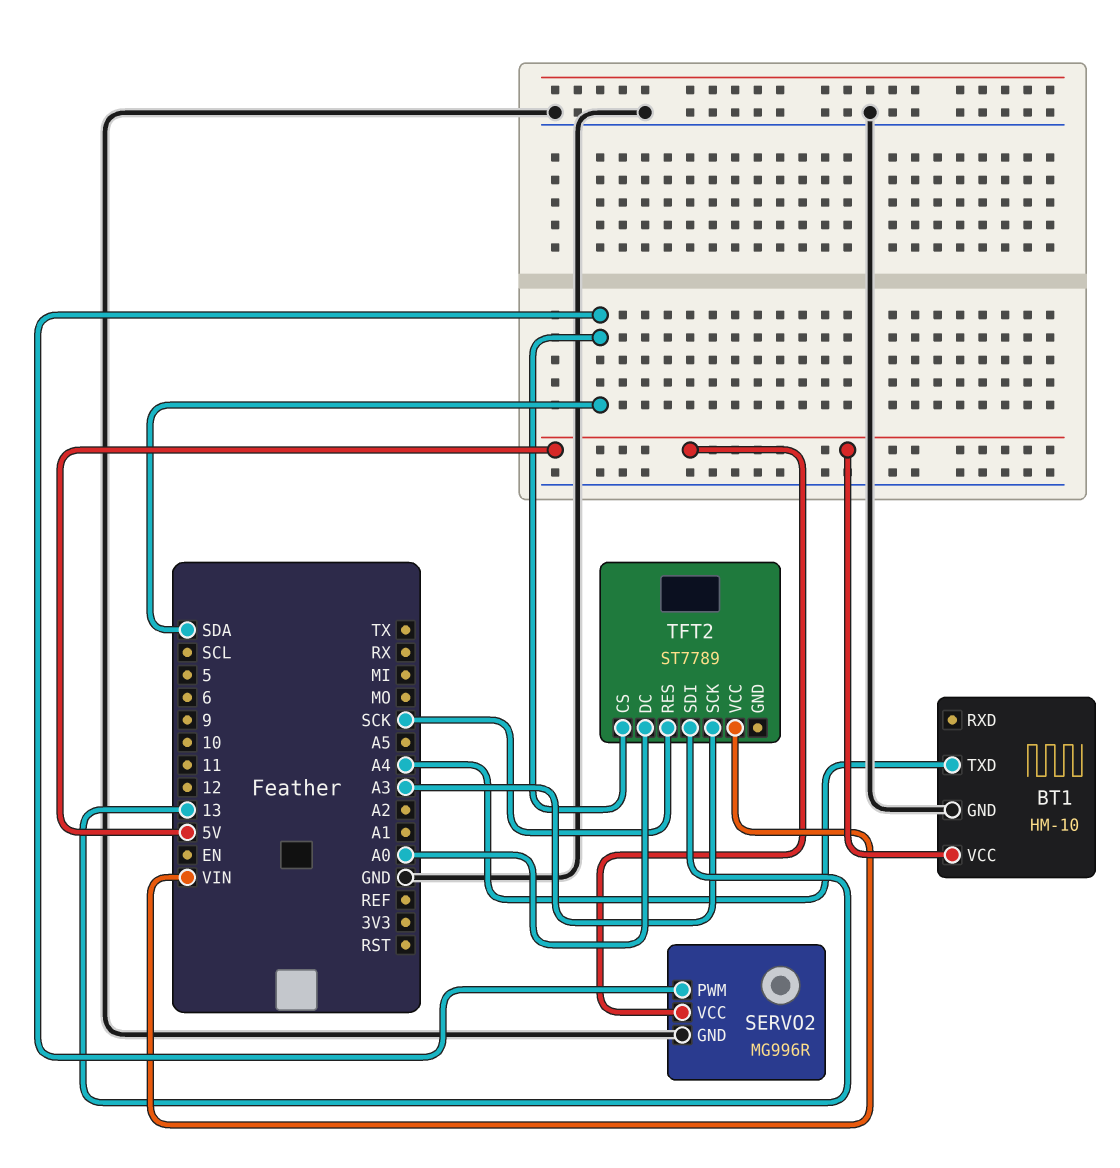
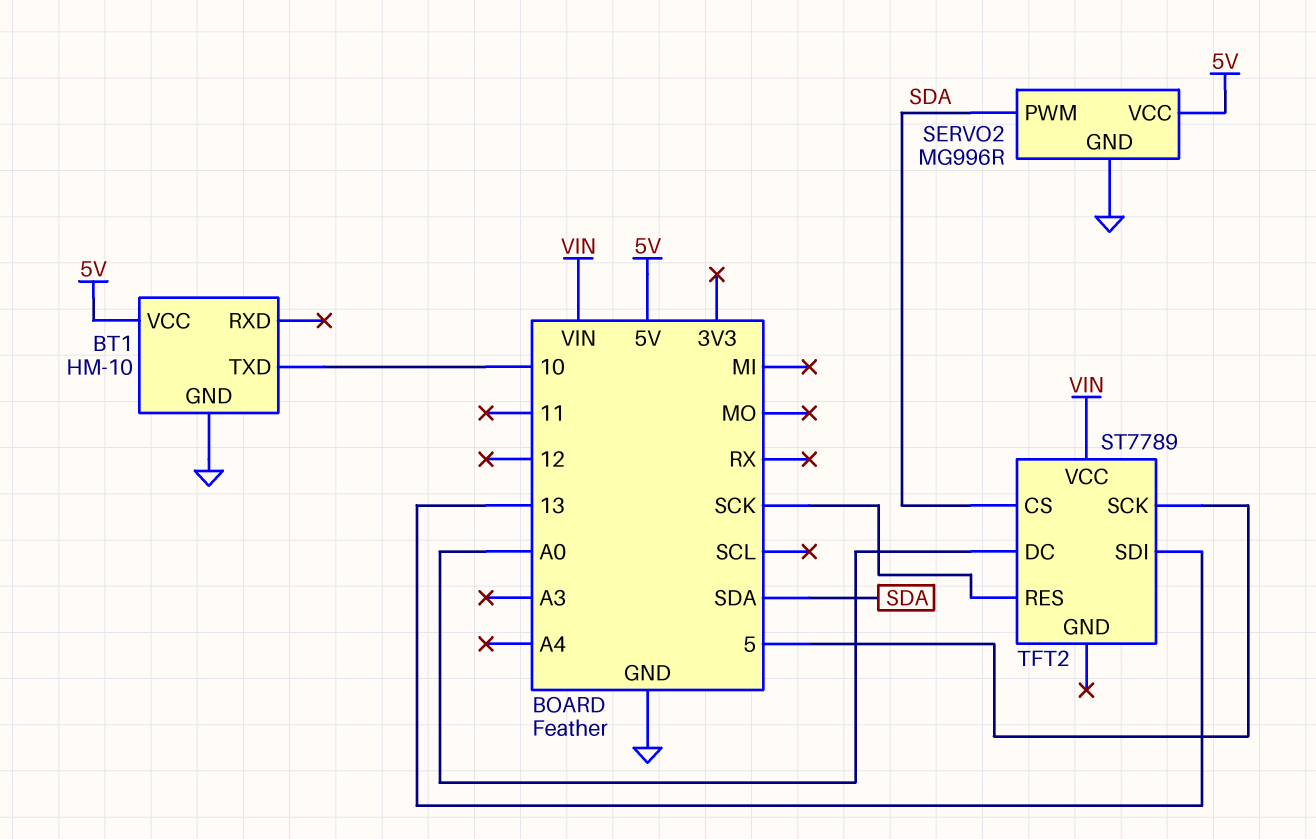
BT1 pin TXD: A4 -> 10
TFT2 pin SCK: A3 -> 5

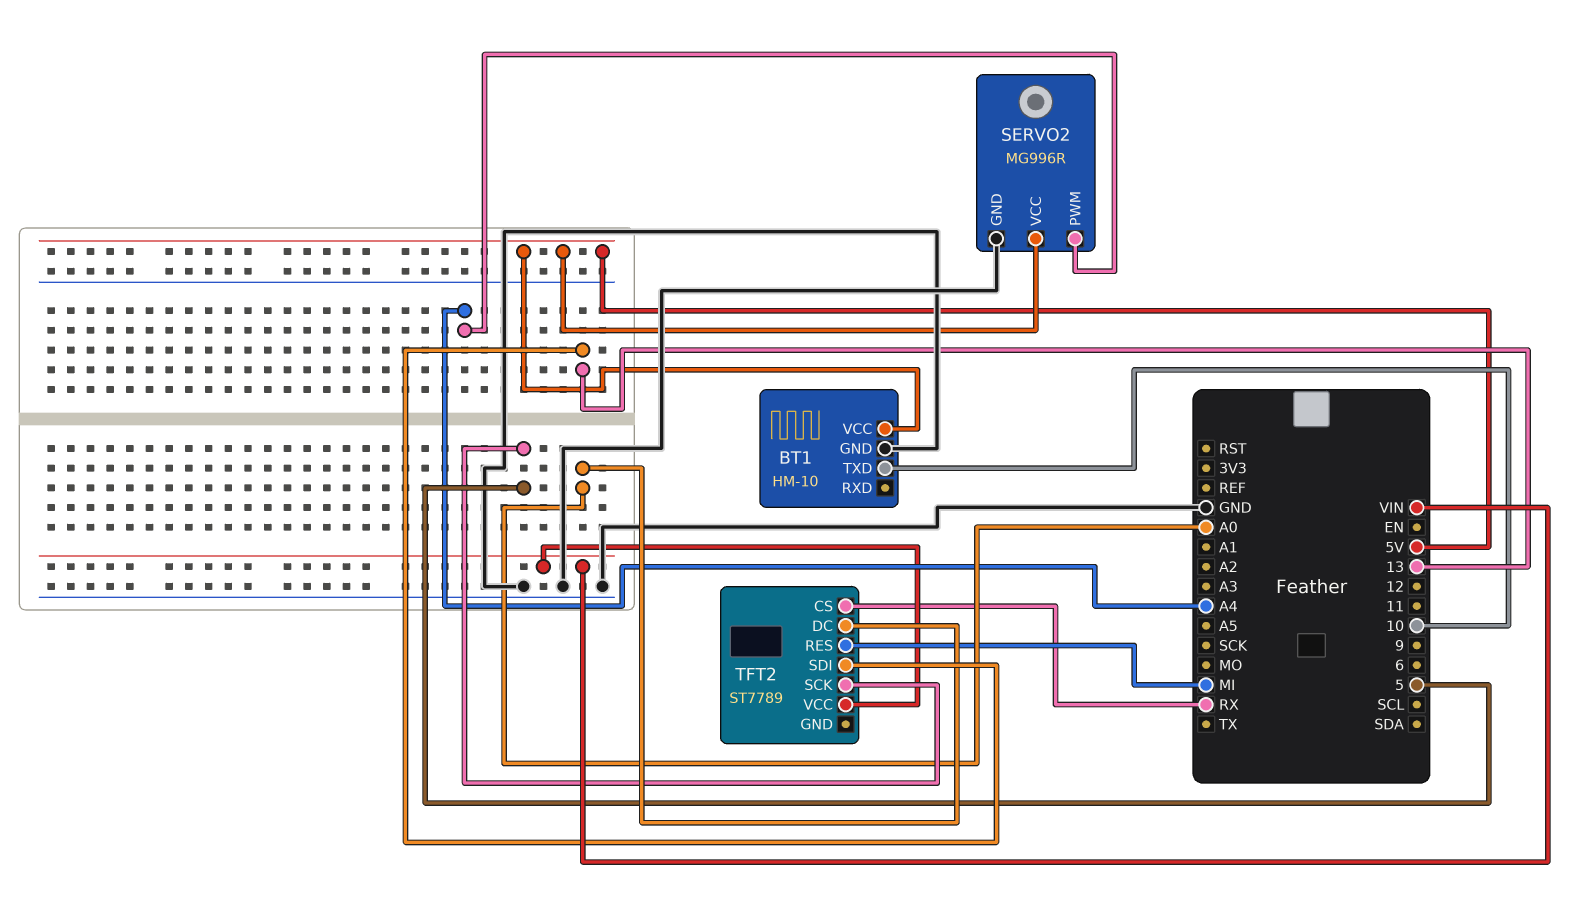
SERVO2 pin PWM: SDA -> A4
TFT2 pin CS: SDA -> RX
TFT2 pin RES: SCK -> MI

